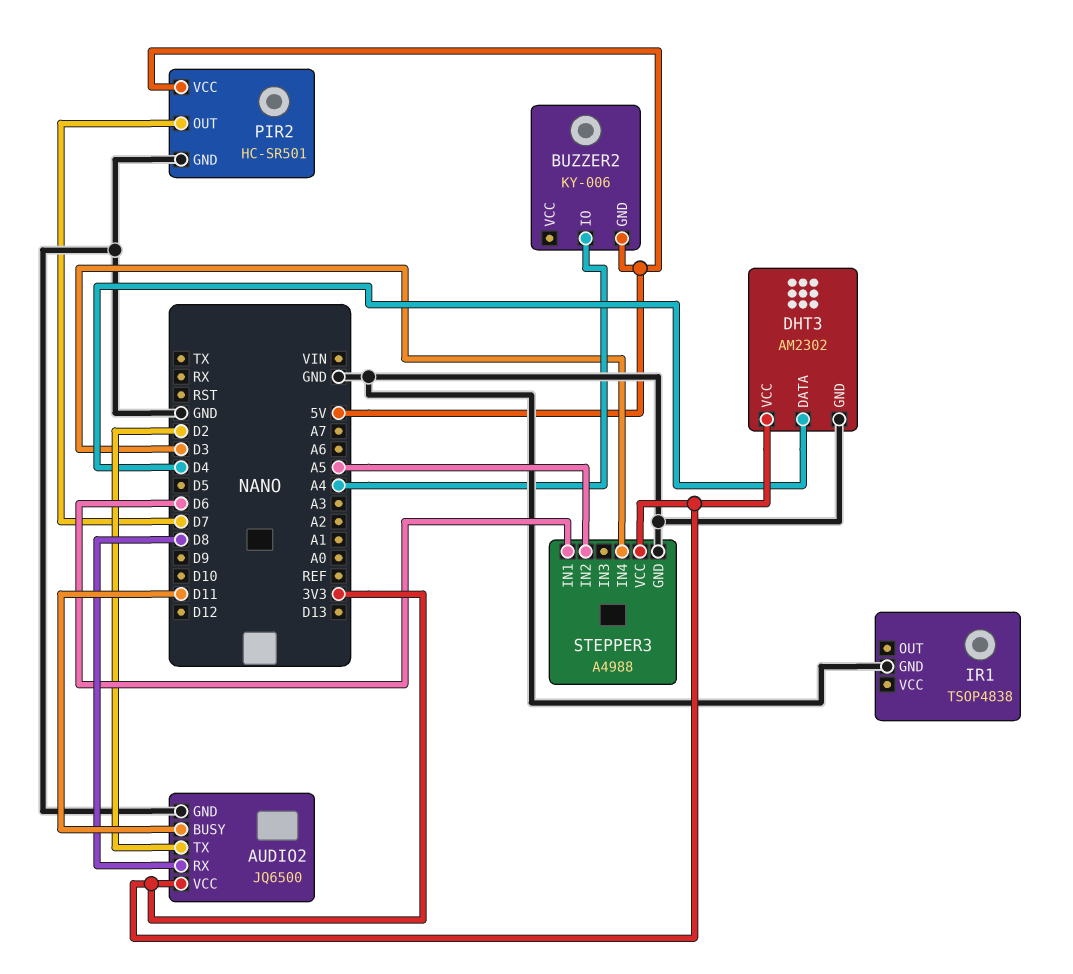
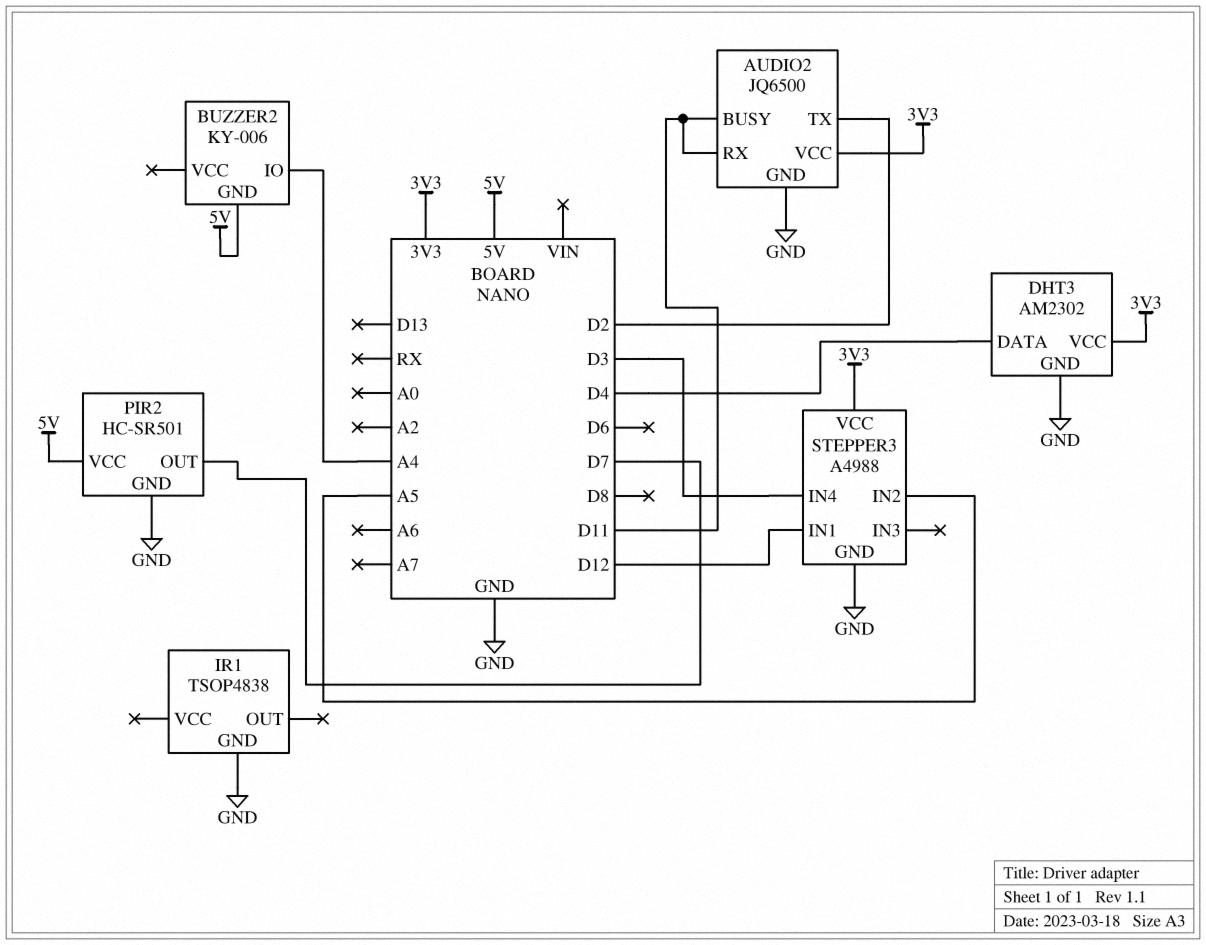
AUDIO2 pin RX: D8 -> D11
STEPPER3 pin IN1: D6 -> D12

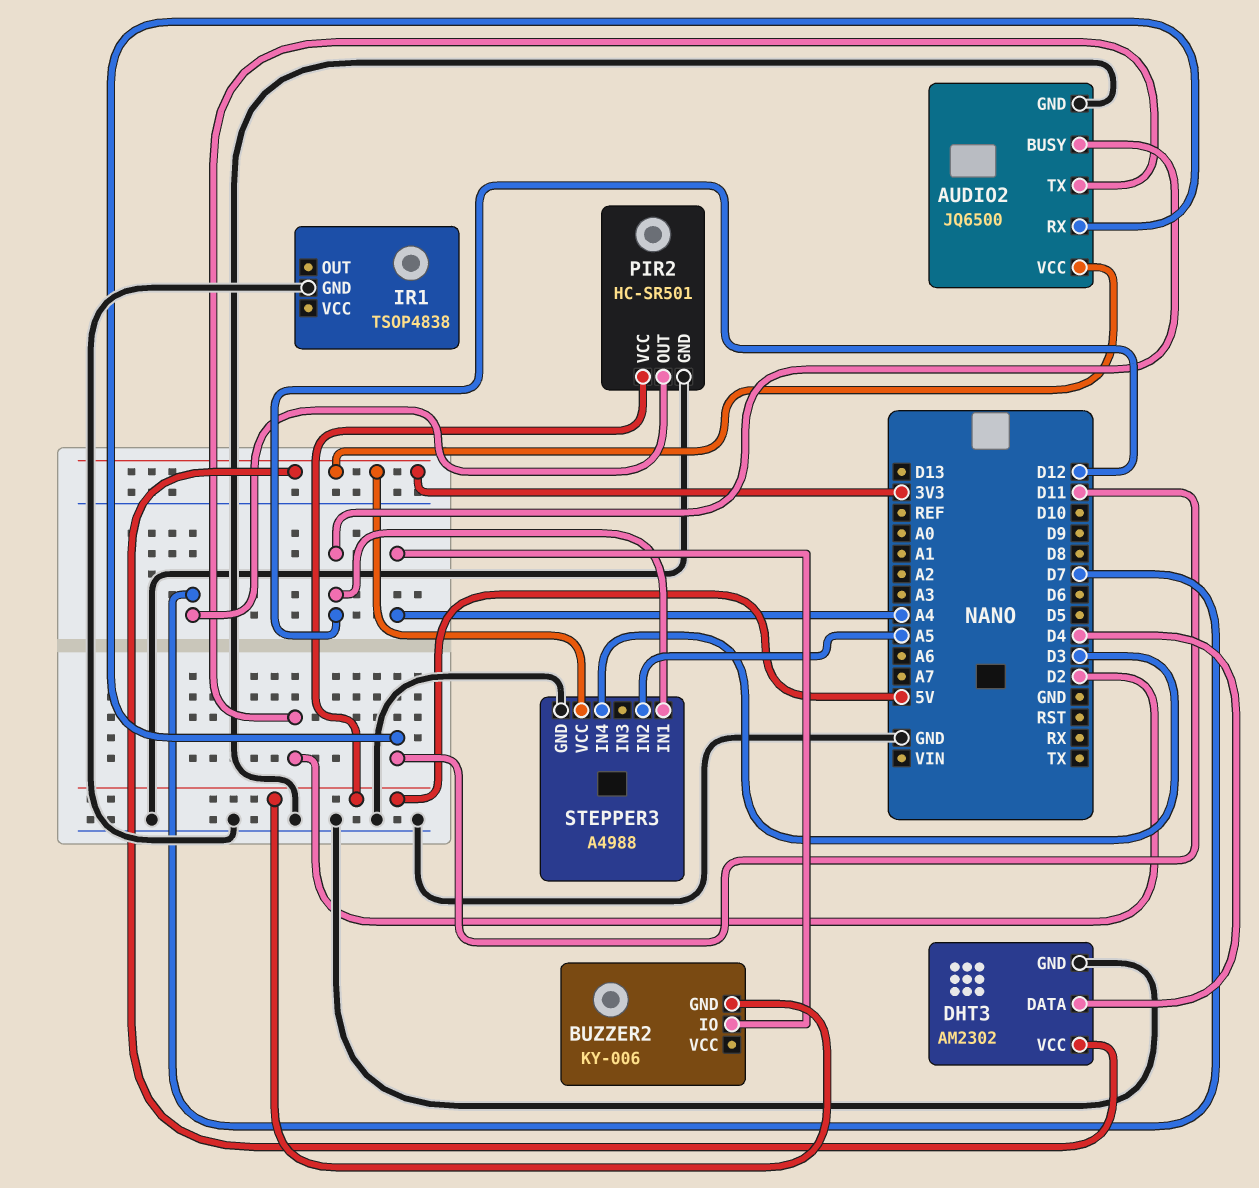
AUDIO2 pin BUSY: D11 -> D12

